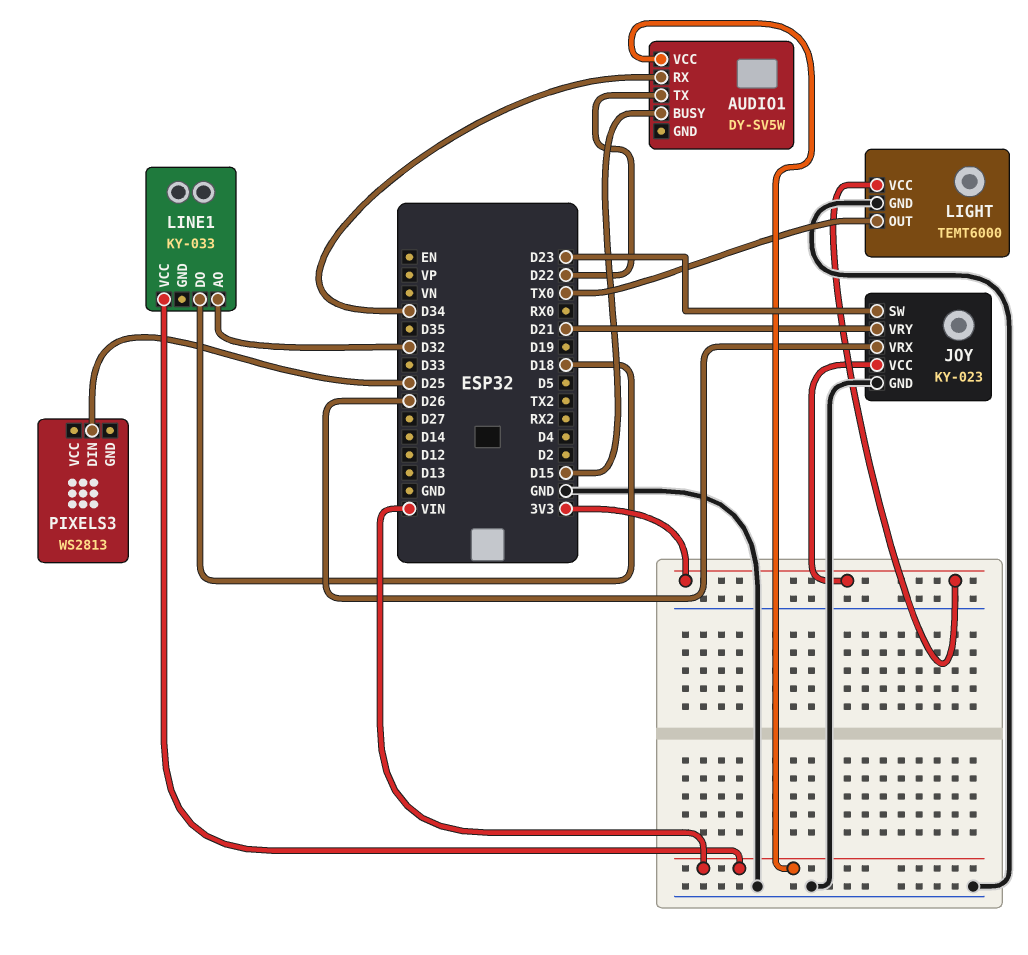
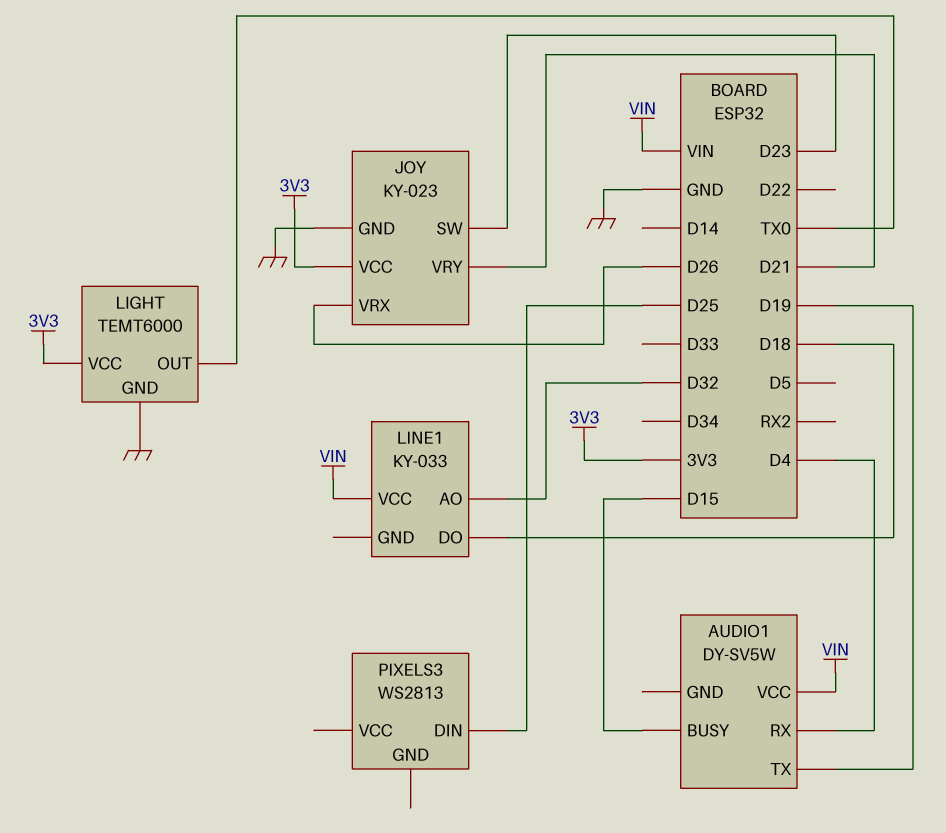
AUDIO1 pin RX: D34 -> D4
AUDIO1 pin TX: D22 -> D19

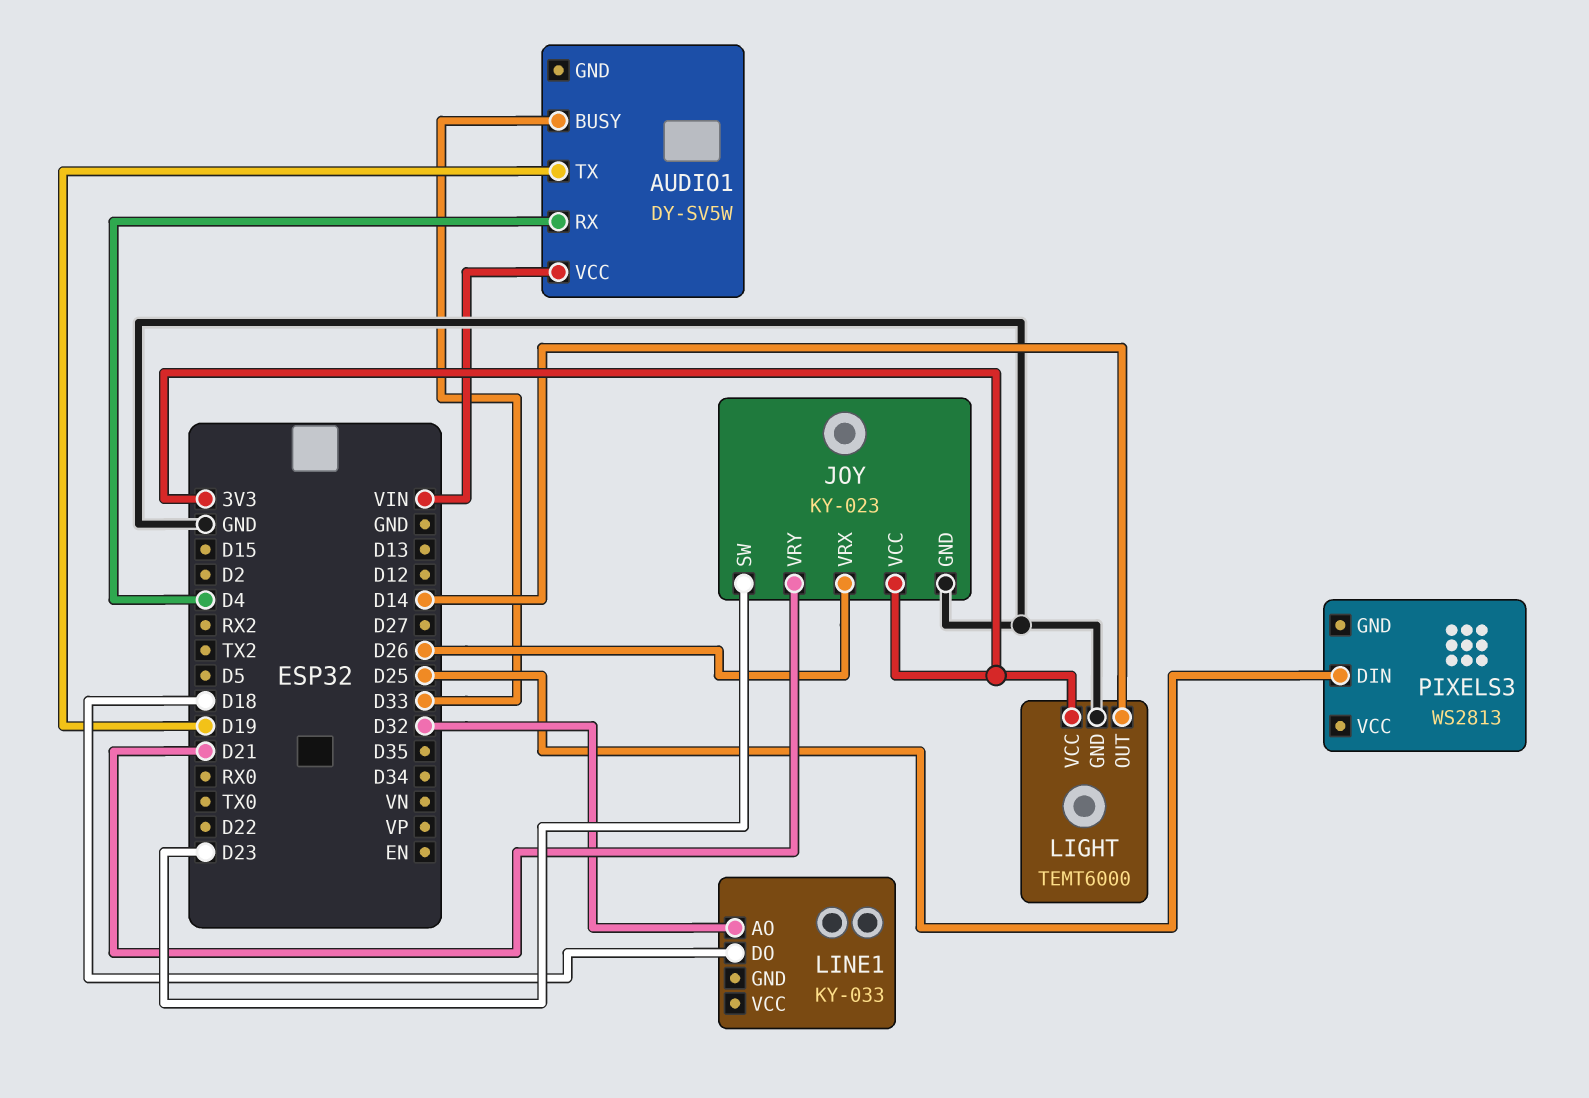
AUDIO1 pin BUSY: D15 -> D33
LIGHT pin OUT: TX0 -> D14
LINE1 pin VCC: VIN -> none

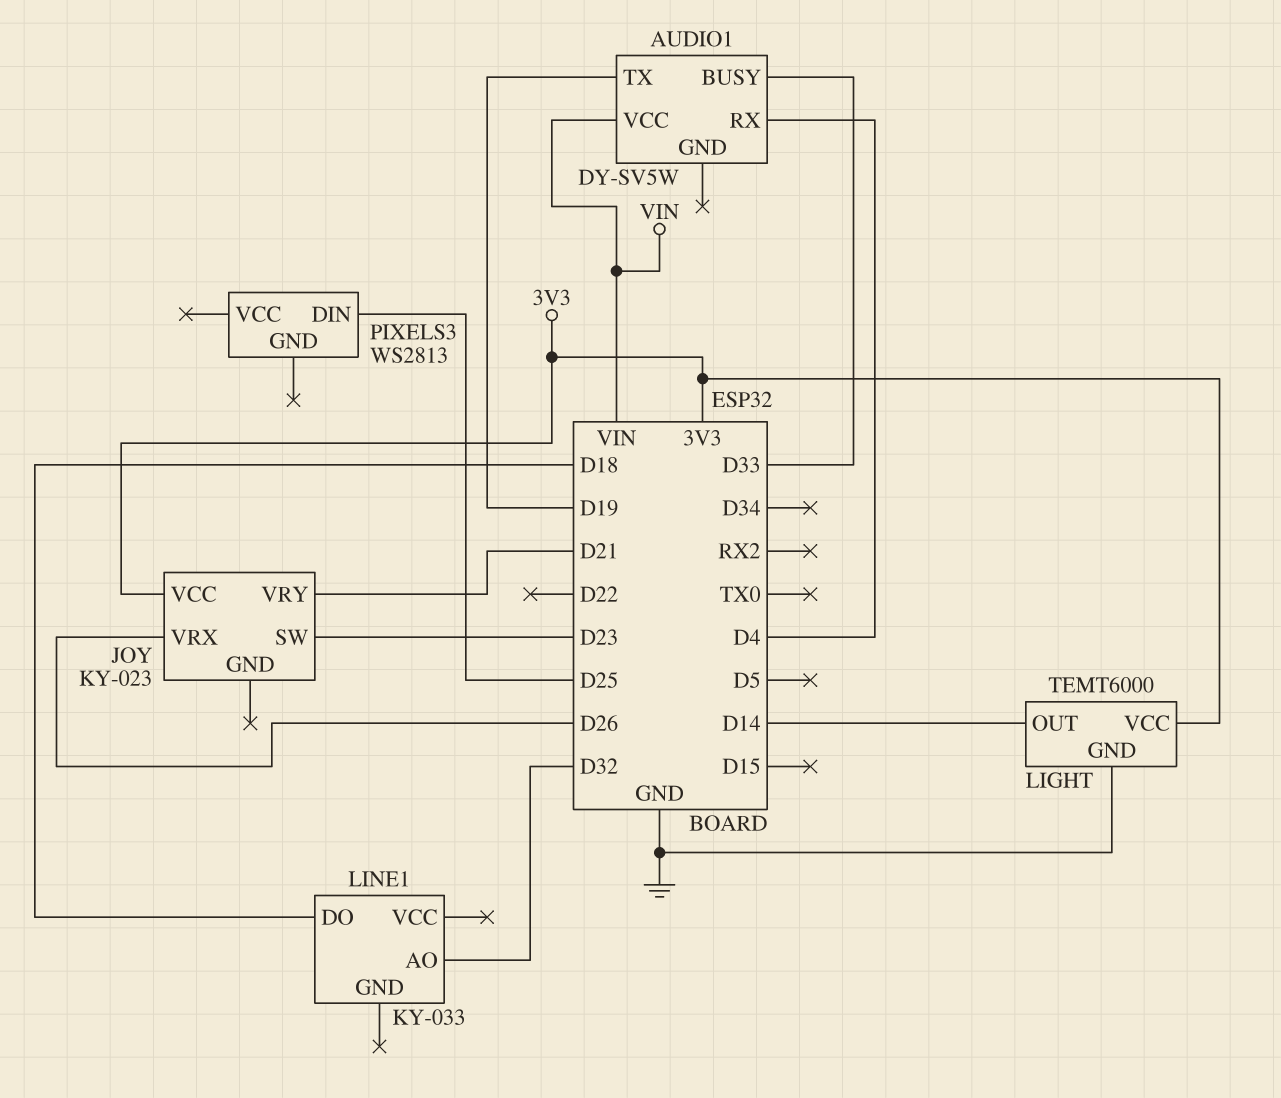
JOY pin GND: GND -> none

